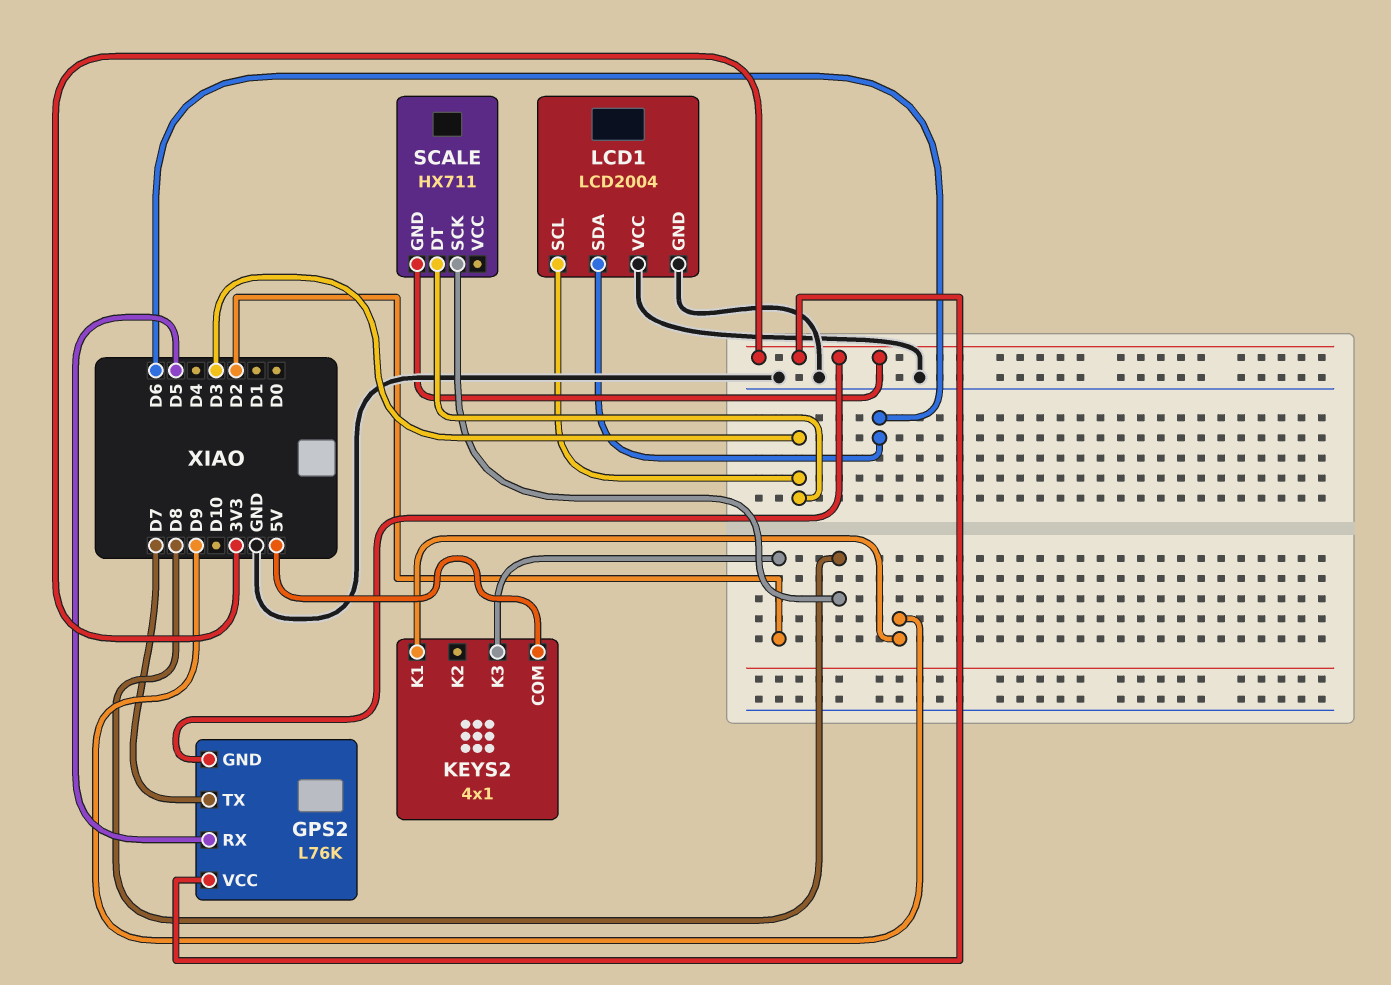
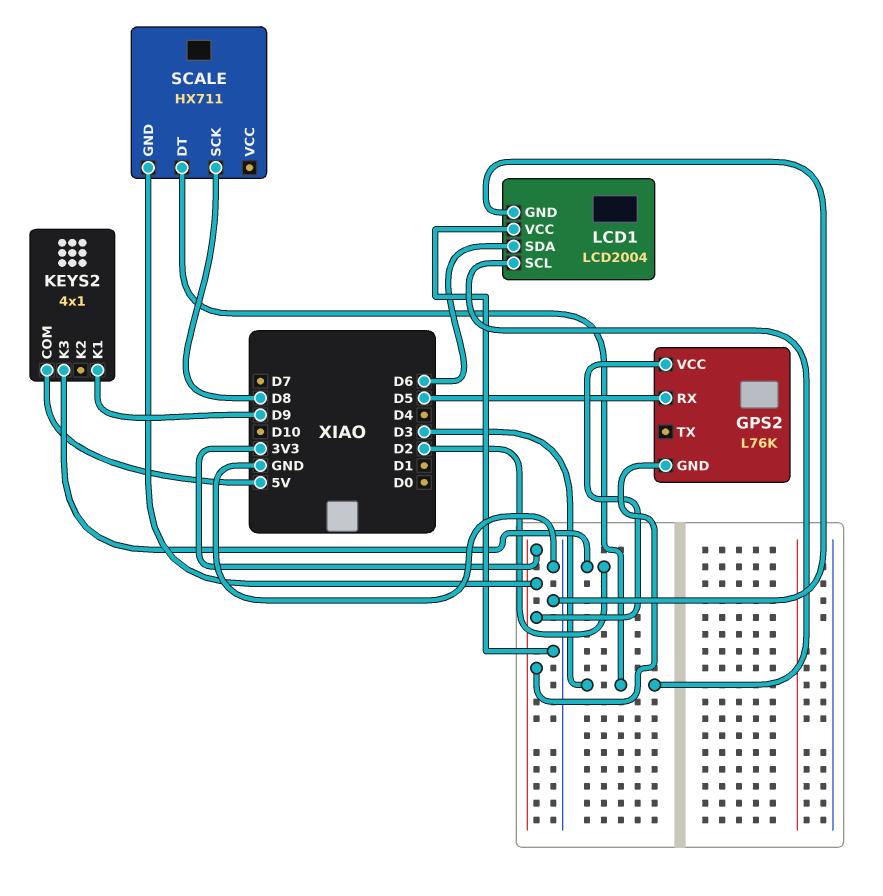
GPS2 pin TX: D7 -> none

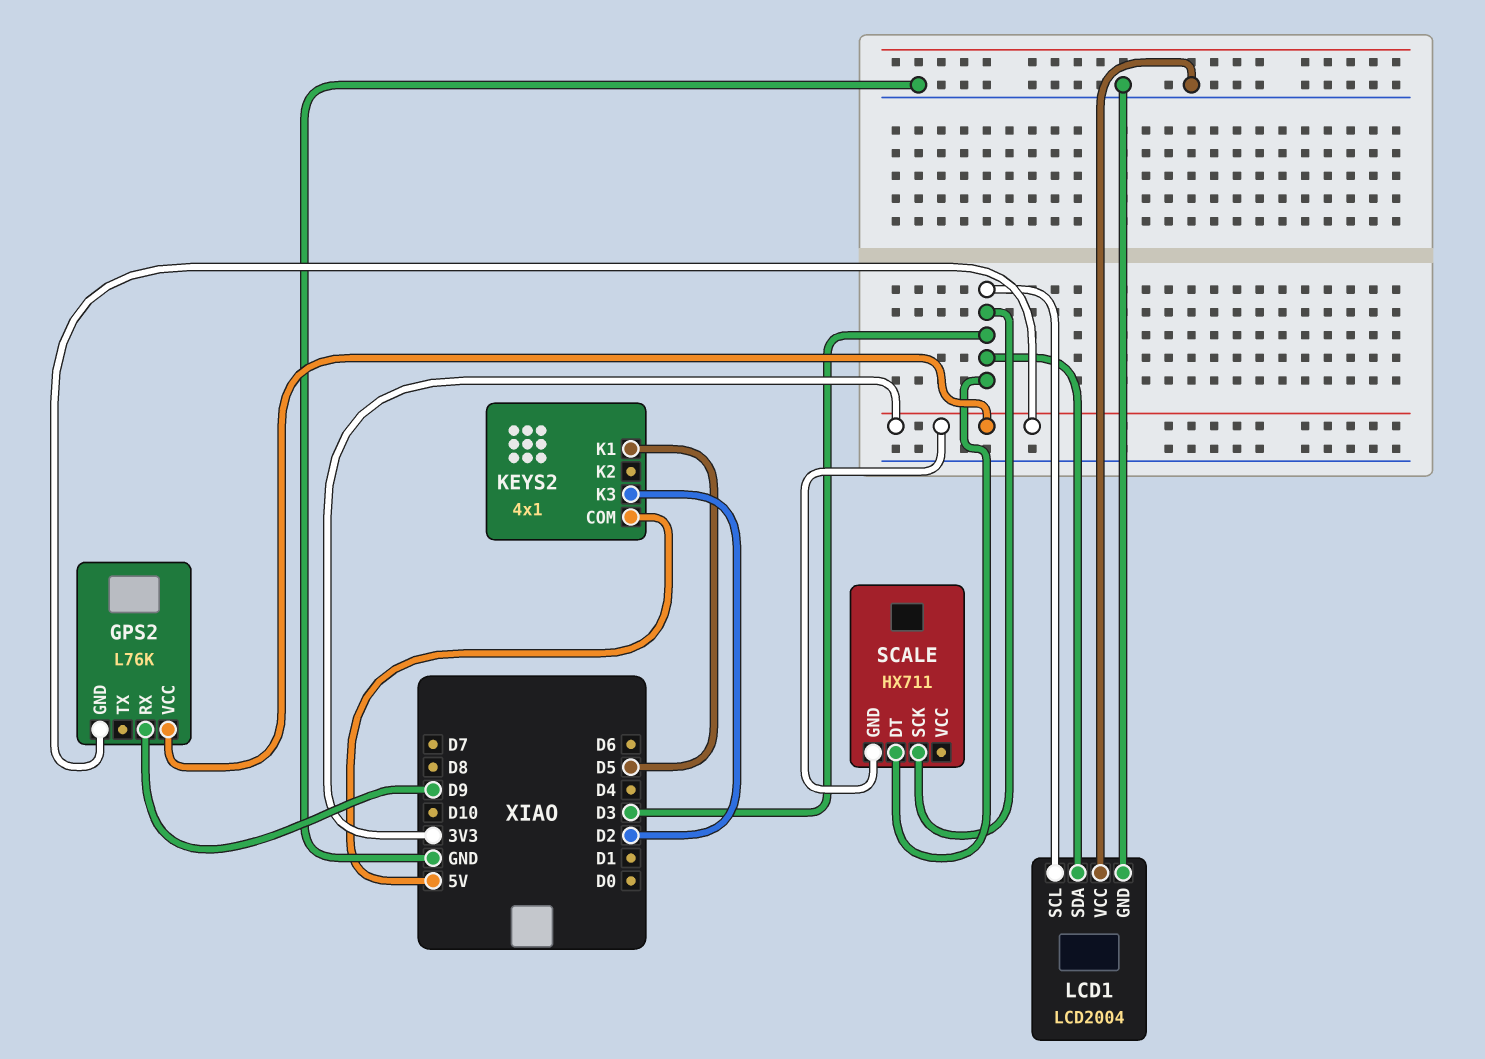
GPS2 pin RX: D5 -> D9
KEYS2 pin K1: D9 -> D5
LCD1 pin SDA: D6 -> D3
SCALE pin SCK: D8 -> D3

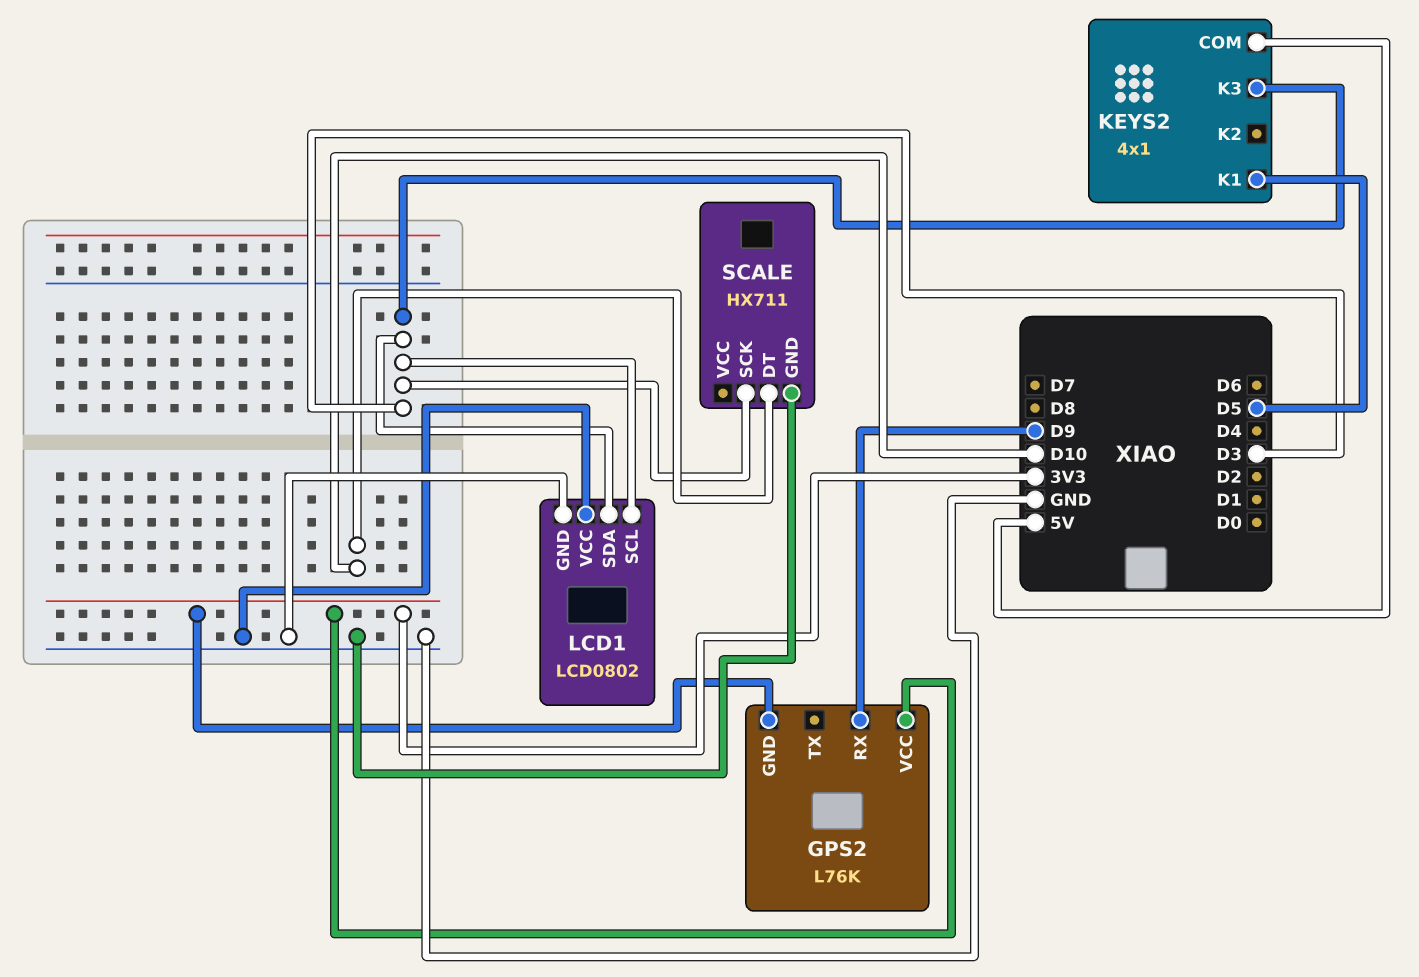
KEYS2 pin K3: D2 -> D3
LCD1: LCD2004 -> LCD0802
SCALE pin DT: D3 -> D10
SCALE pin GND: 3V3 -> GND

